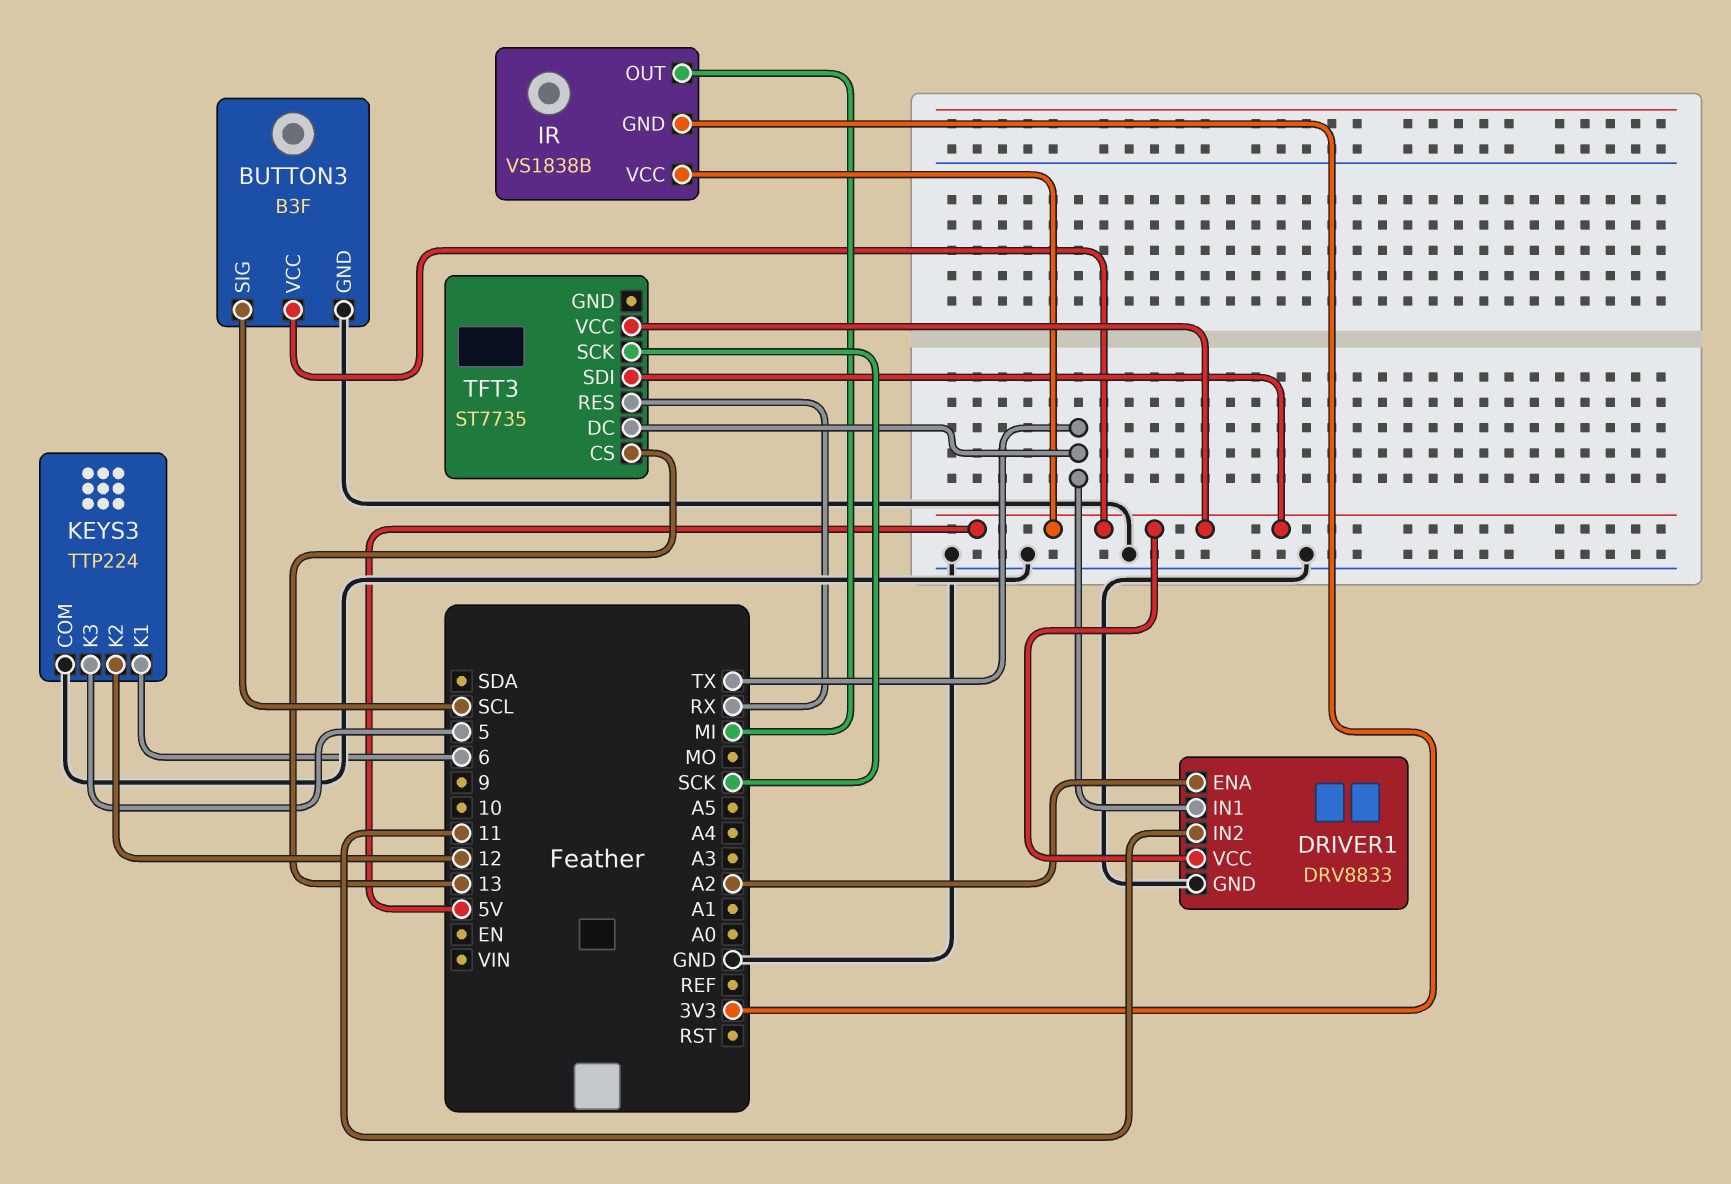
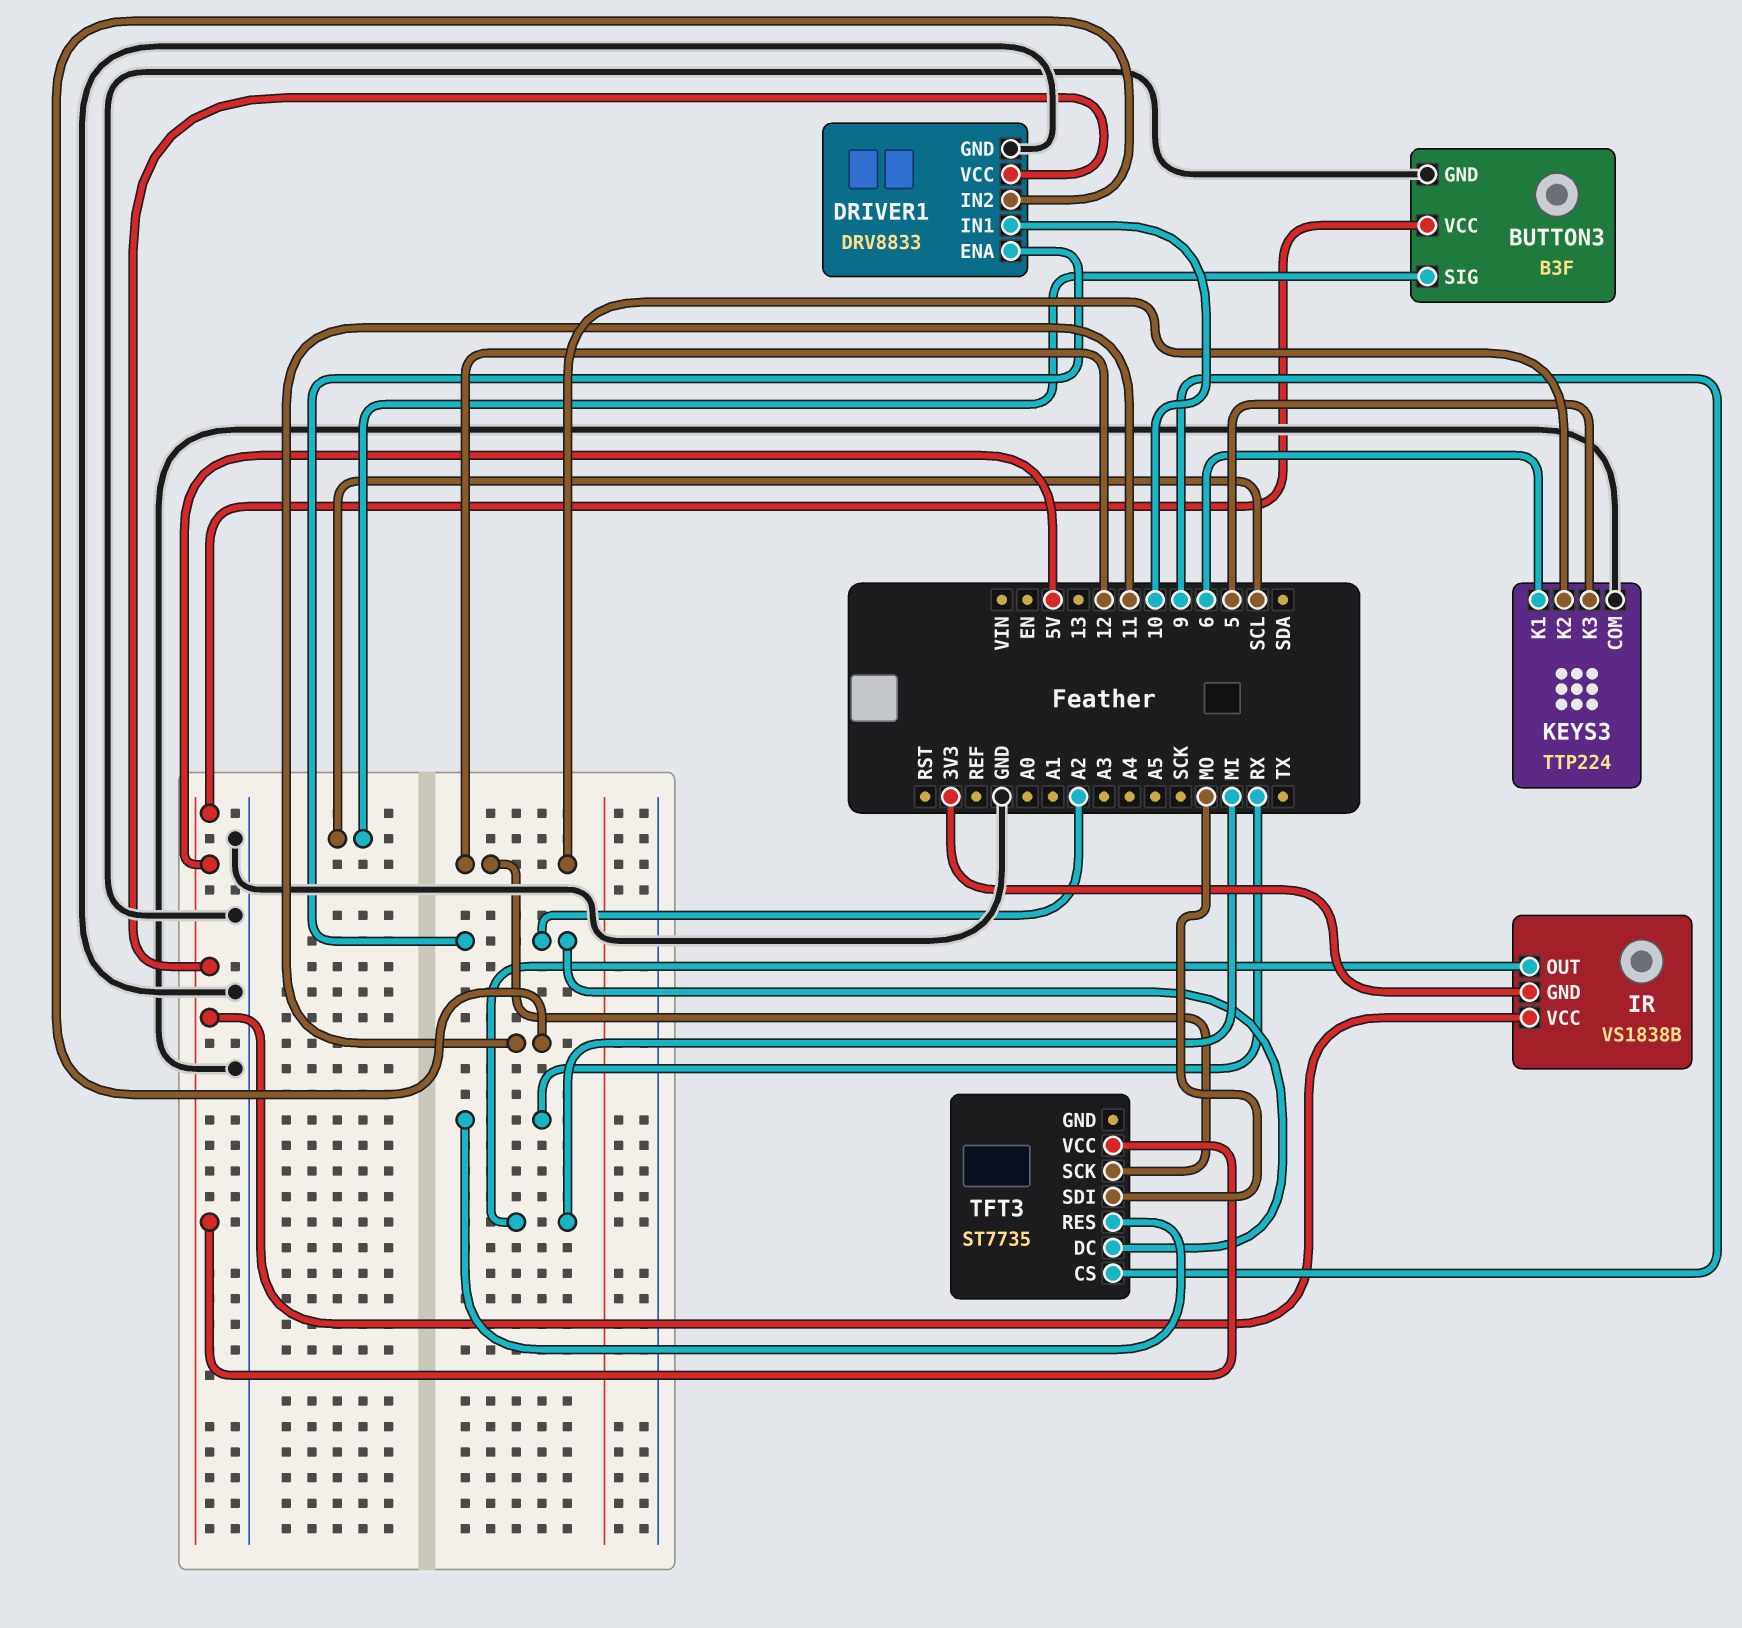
DRIVER1 pin IN1: TX -> 10
TFT3 pin CS: 13 -> 9
TFT3 pin DC: TX -> A2
TFT3 pin SCK: SCK -> 12
TFT3 pin SDI: 5V -> MO

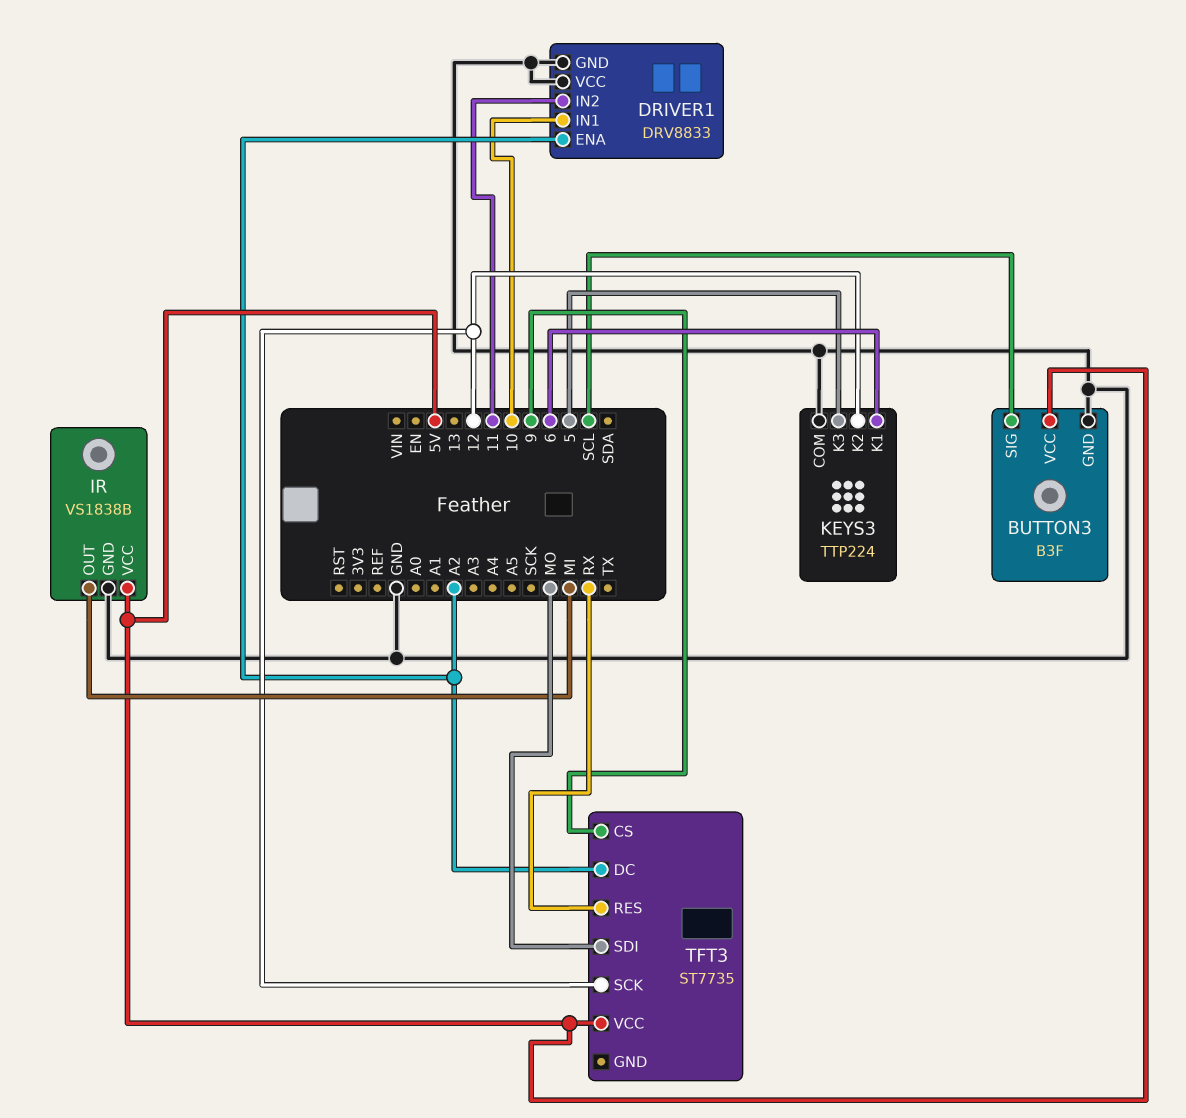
DRIVER1 pin VCC: 5V -> GND
IR pin GND: 3V3 -> GND

